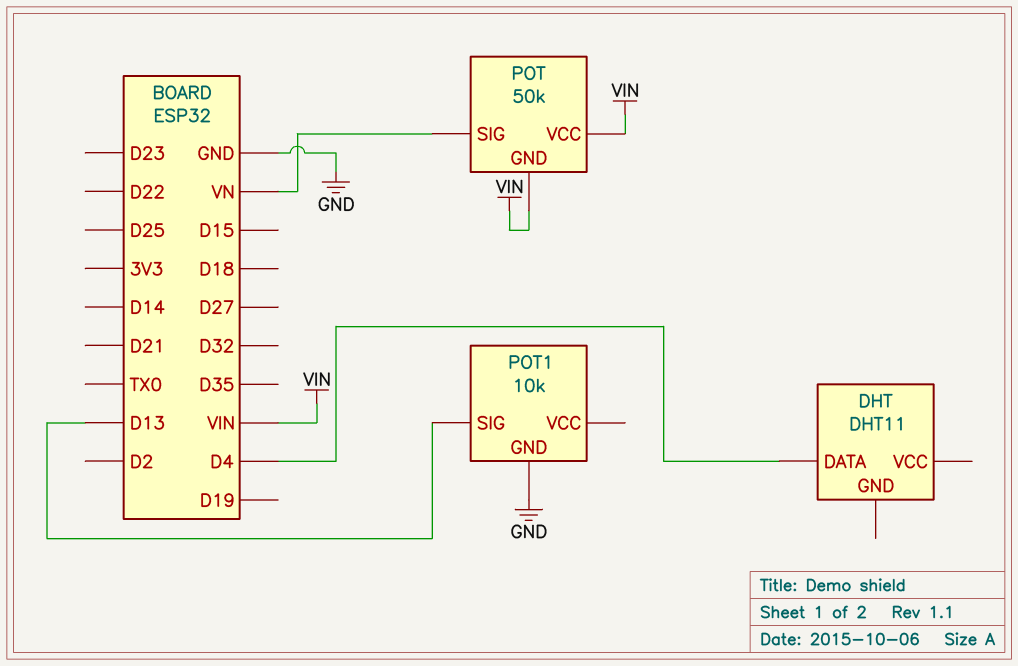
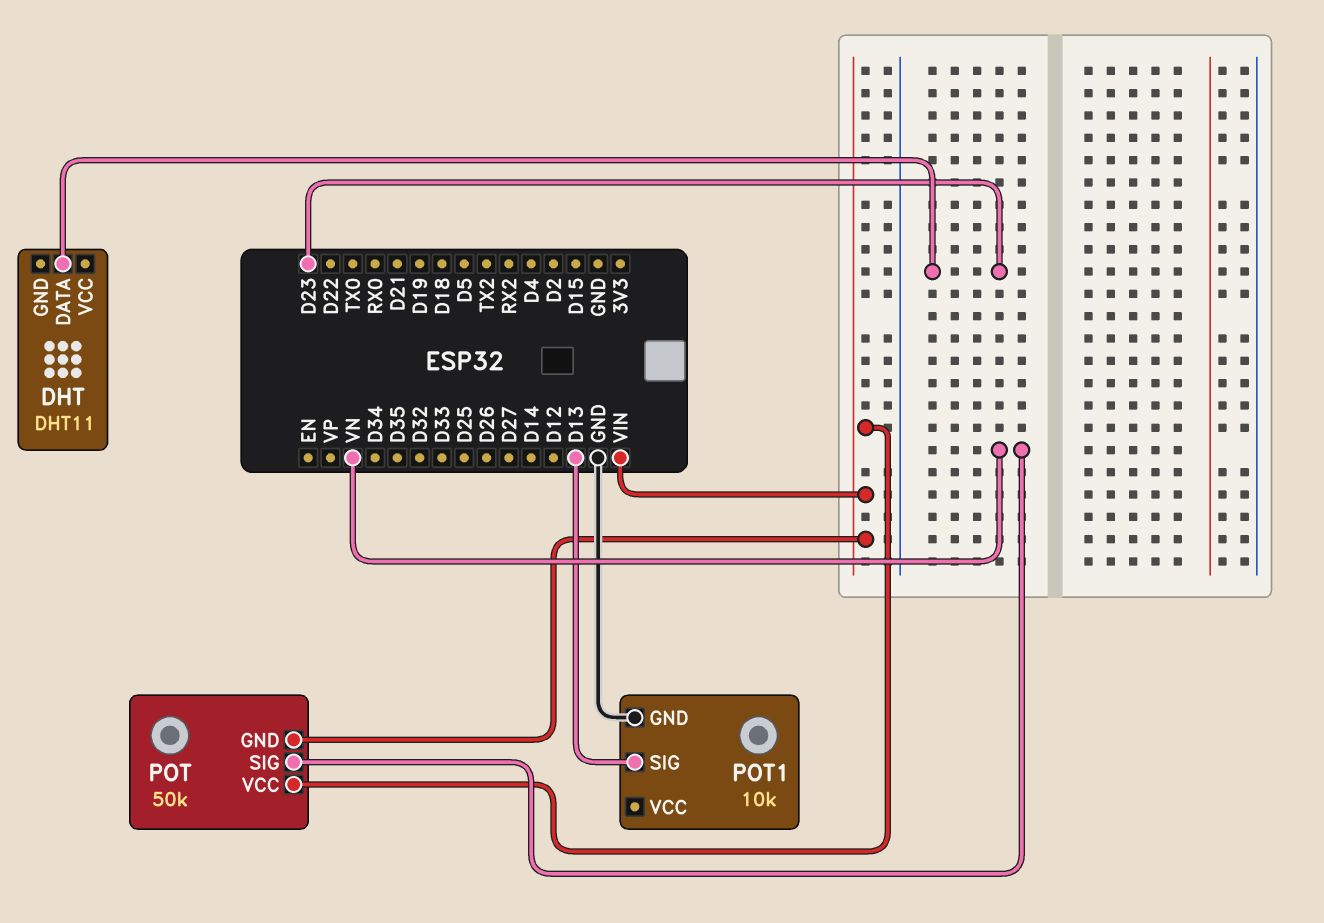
DHT pin DATA: D4 -> D23

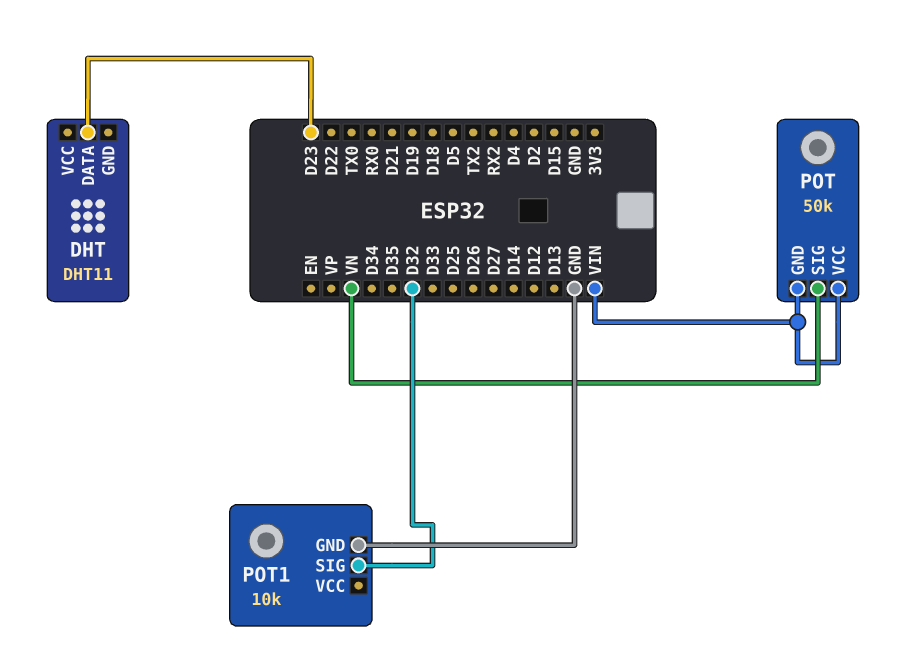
POT1 pin SIG: D13 -> D32

